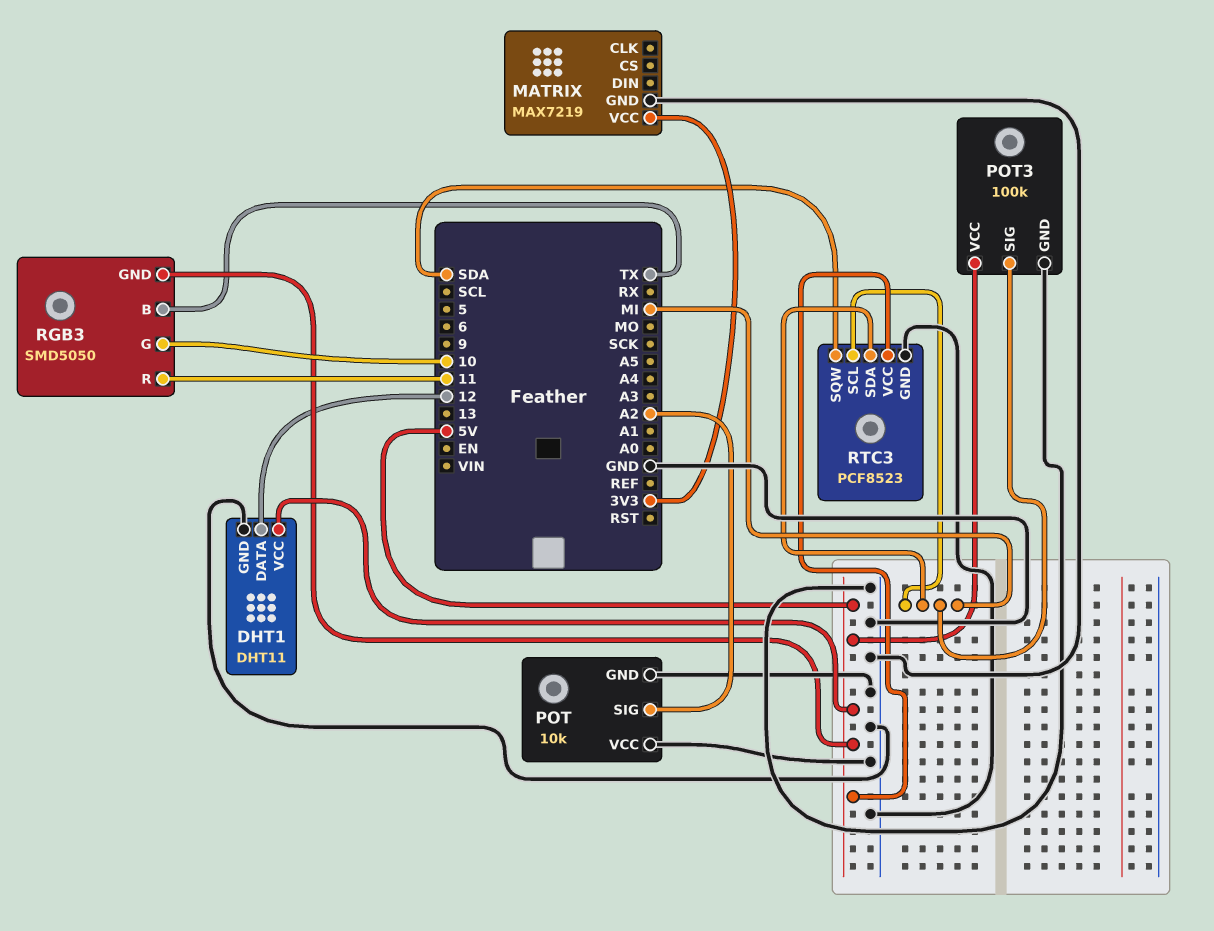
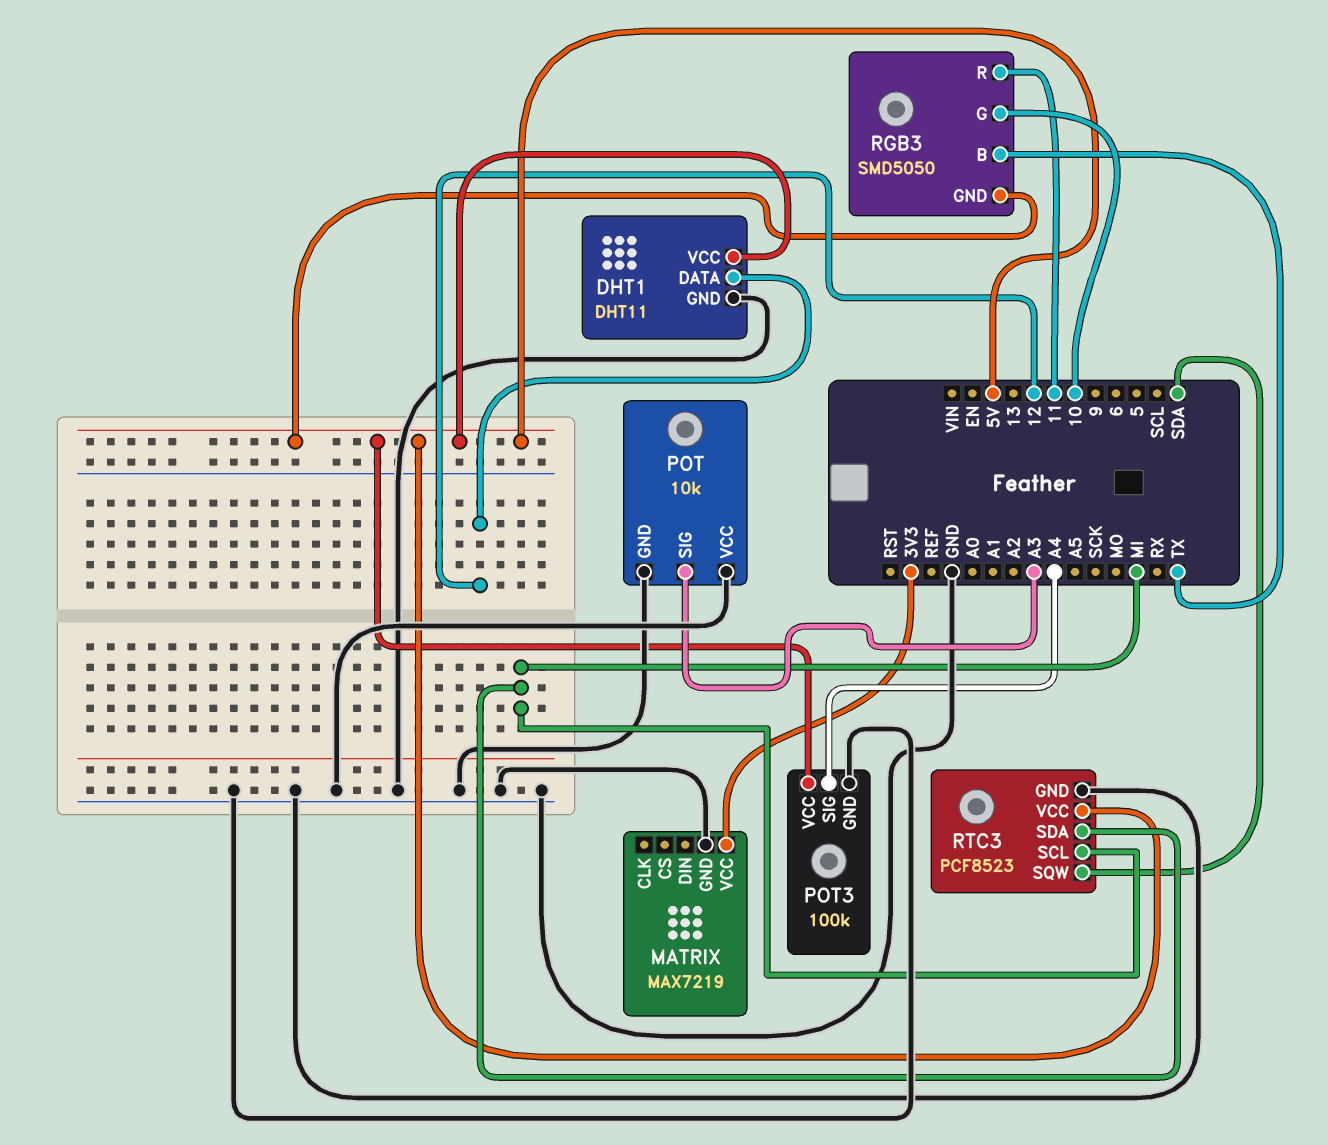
POT pin SIG: A2 -> A3
POT3 pin SIG: MI -> A4

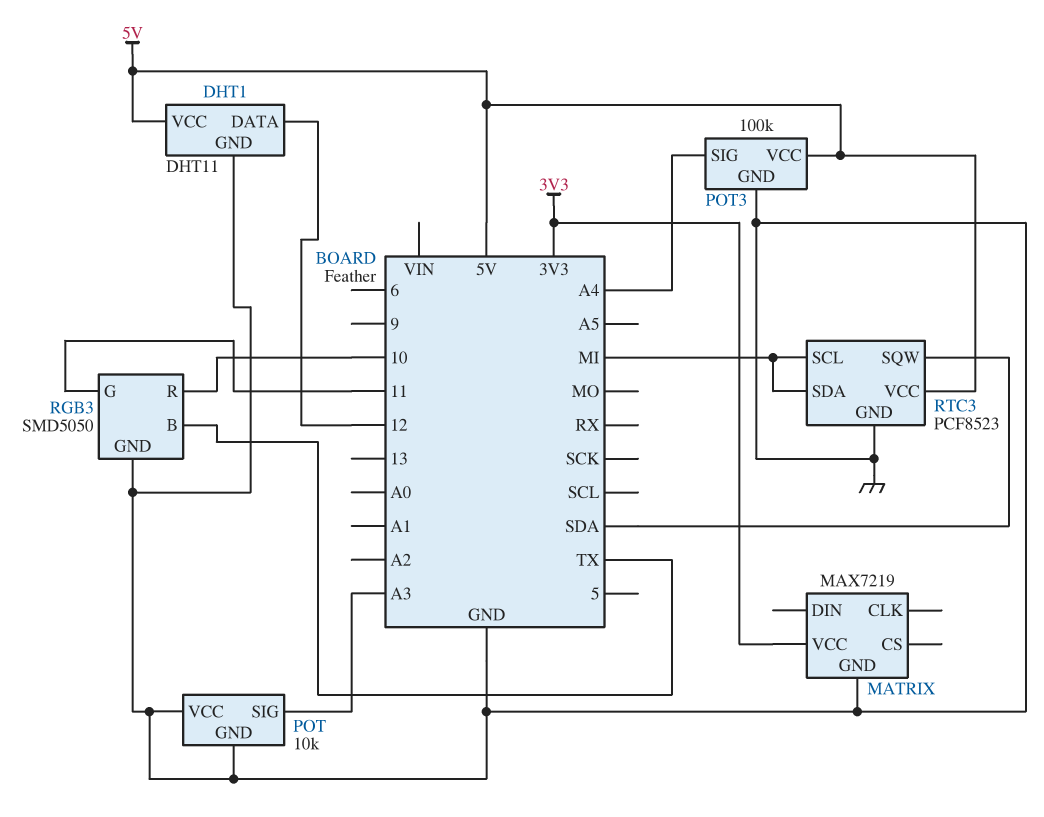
RGB3 pin G: 10 -> 11
RGB3 pin GND: 5V -> GND
RGB3 pin R: 11 -> 10

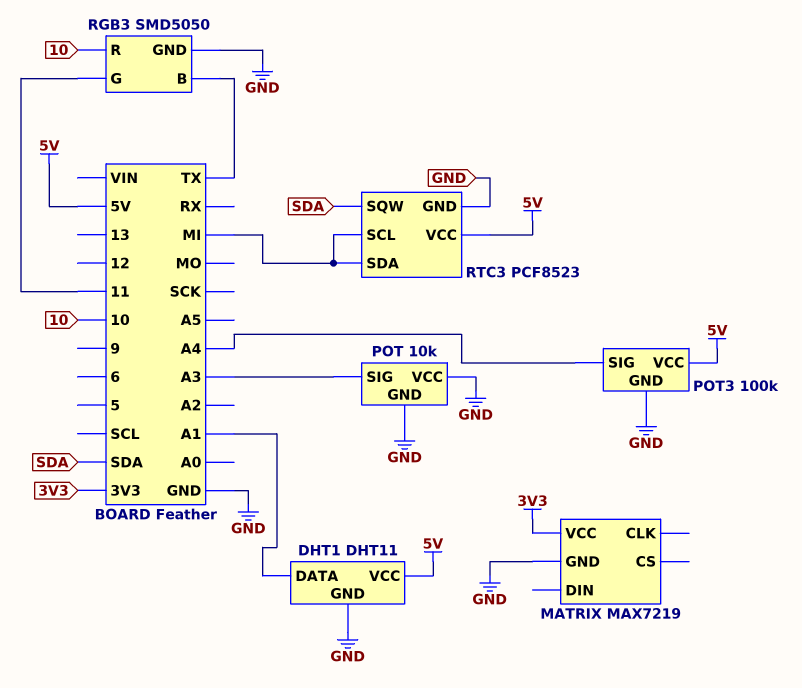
DHT1 pin DATA: 12 -> A1

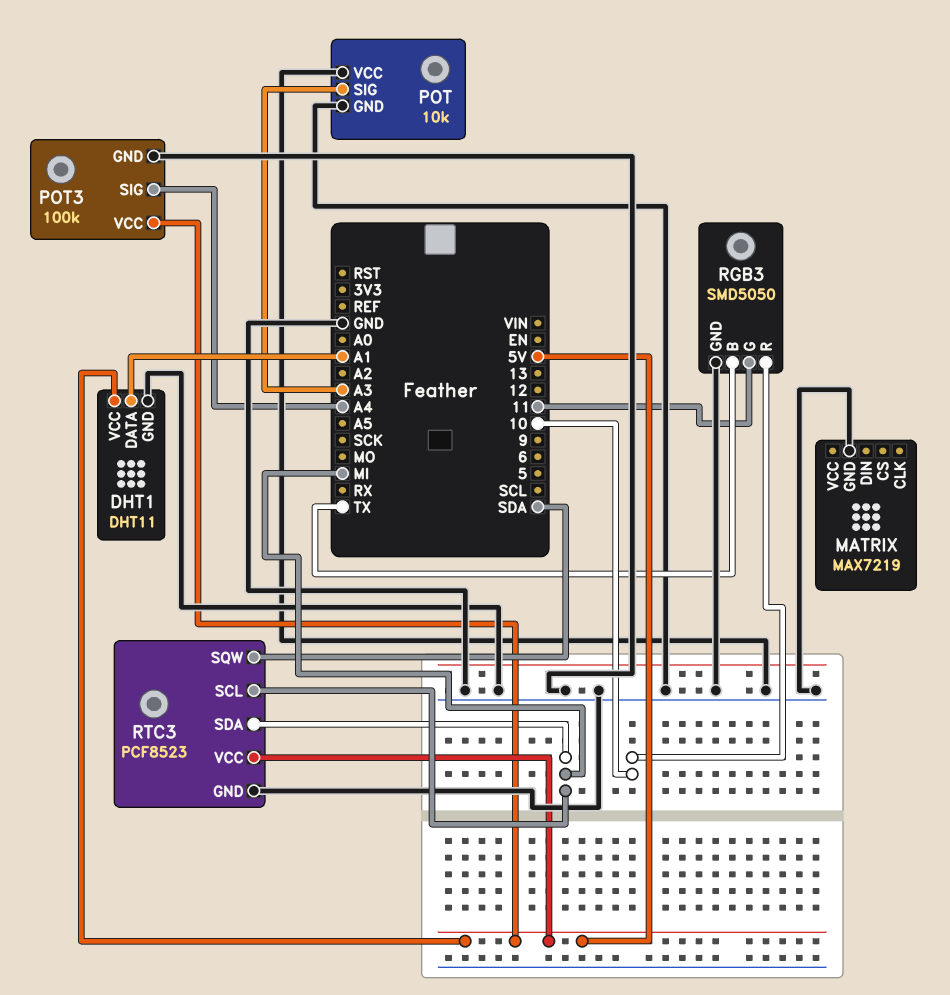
MATRIX pin VCC: 3V3 -> none

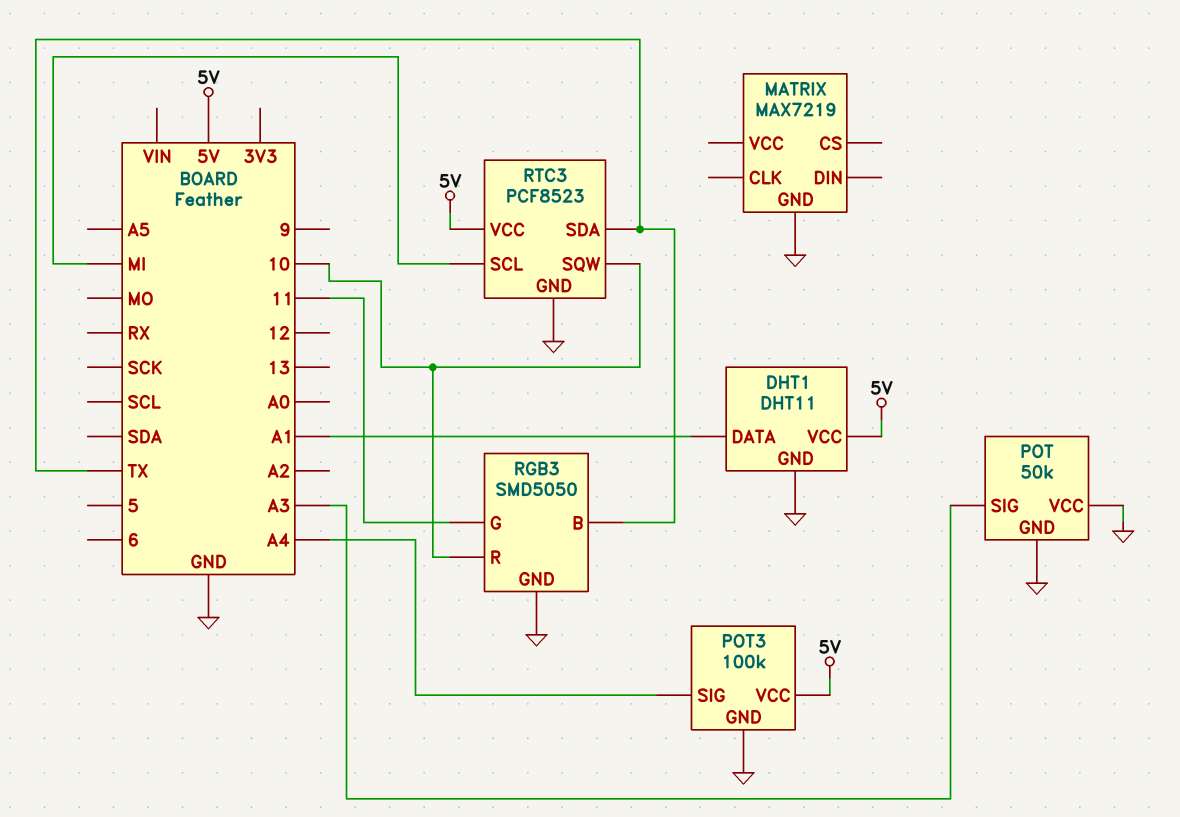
POT: 10k -> 50k
RTC3 pin SDA: MI -> TX
RTC3 pin SQW: SDA -> 10

